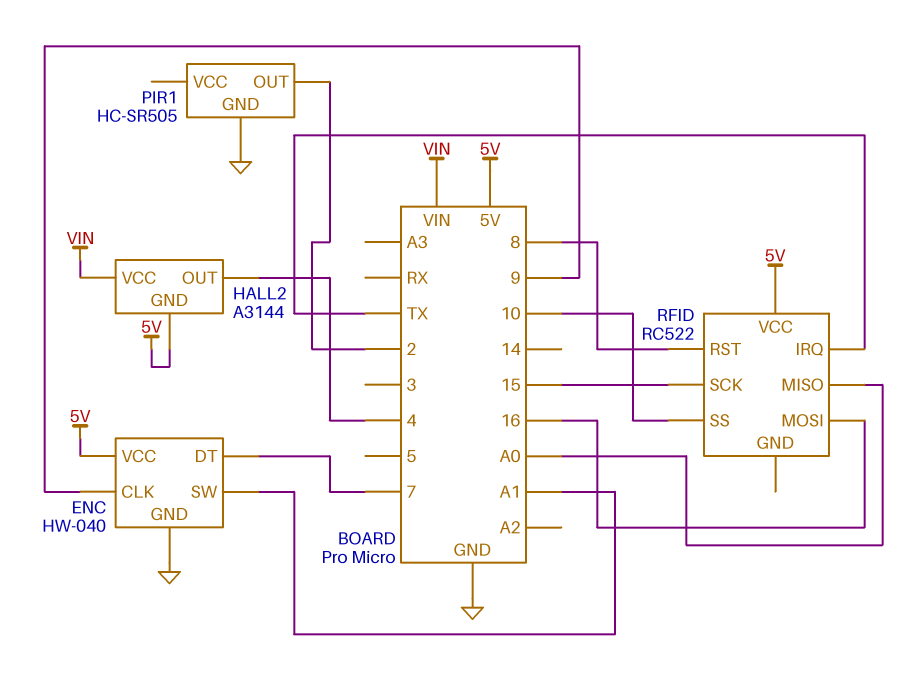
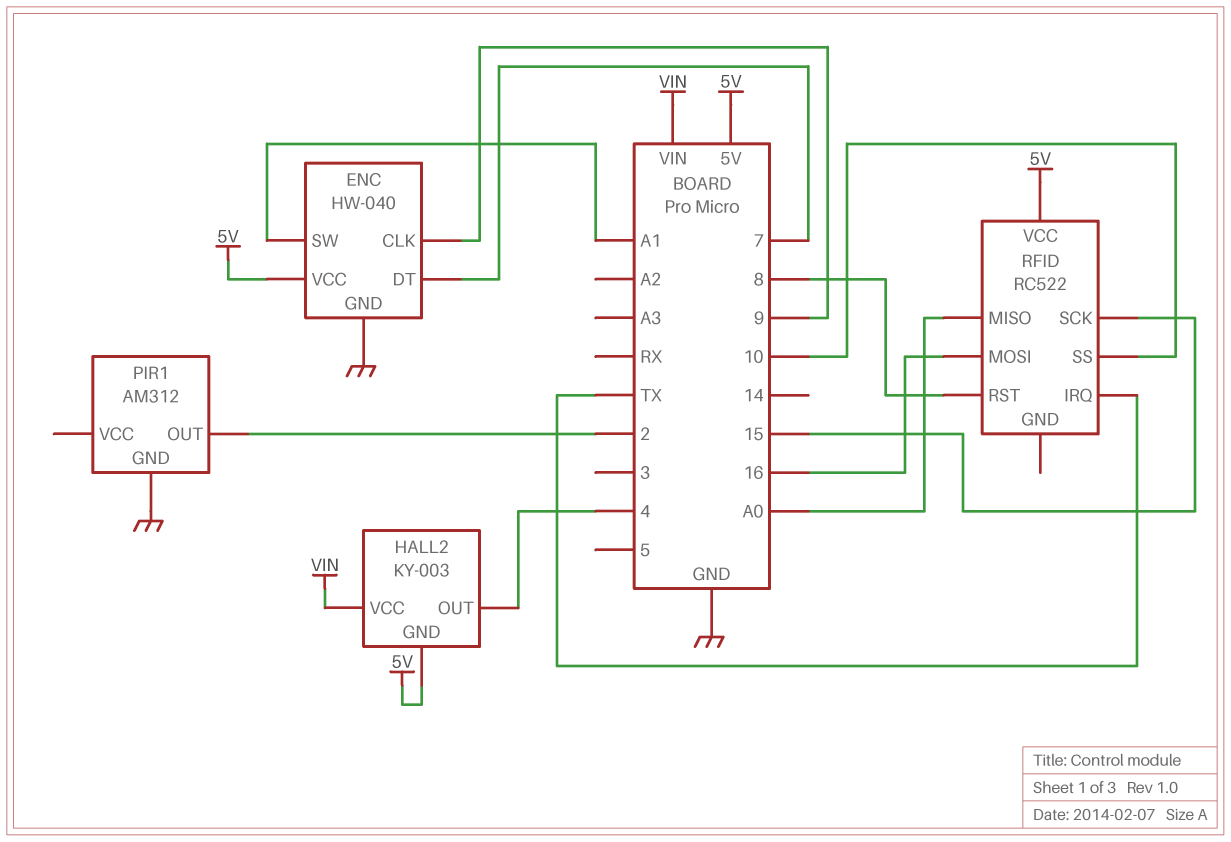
HALL2: A3144 -> KY-003
PIR1: HC-SR505 -> AM312

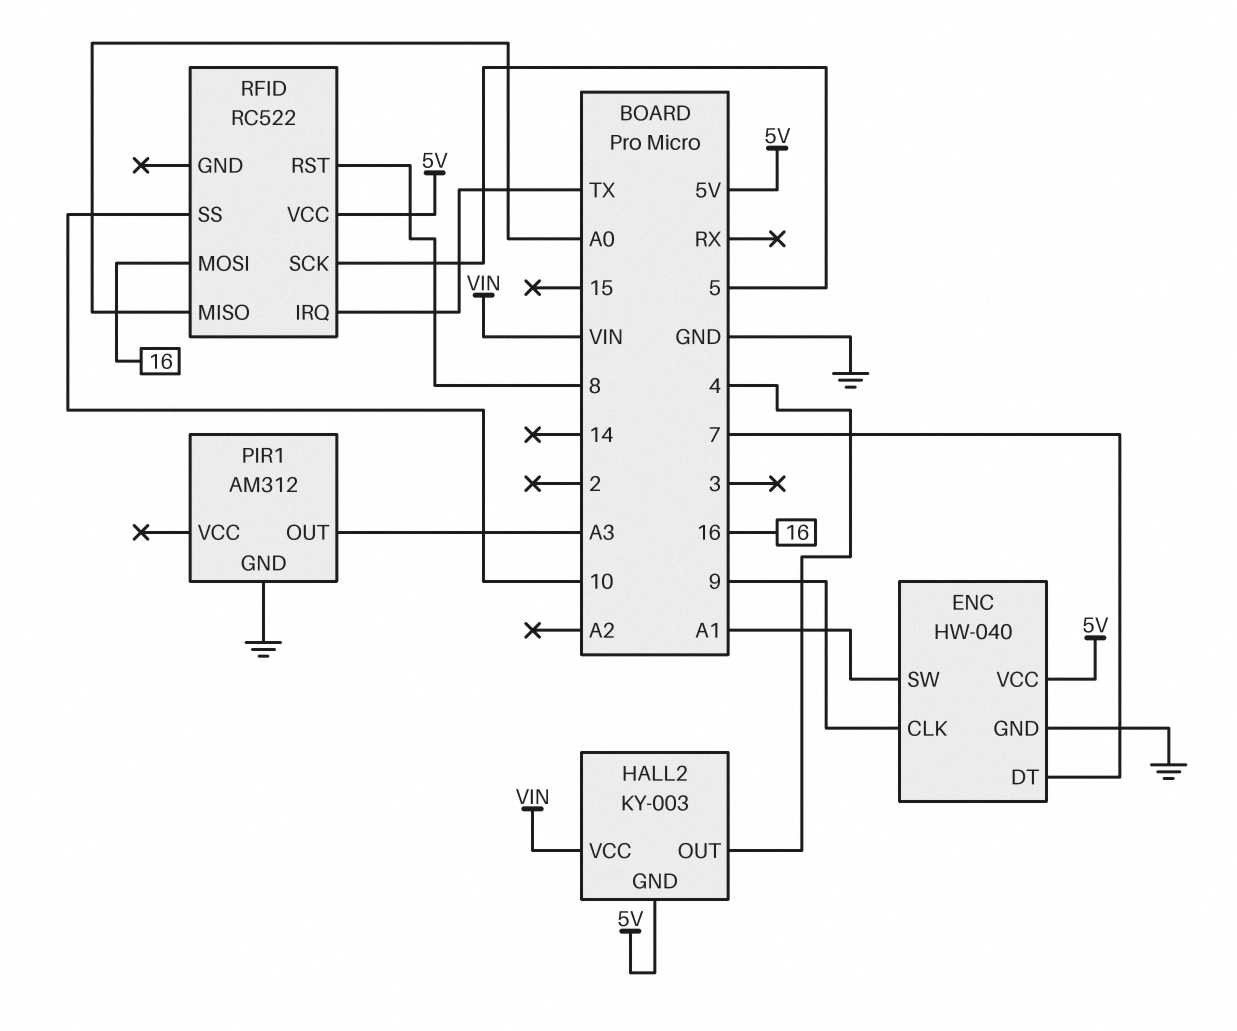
PIR1 pin OUT: 2 -> A3
RFID pin SCK: 15 -> 5

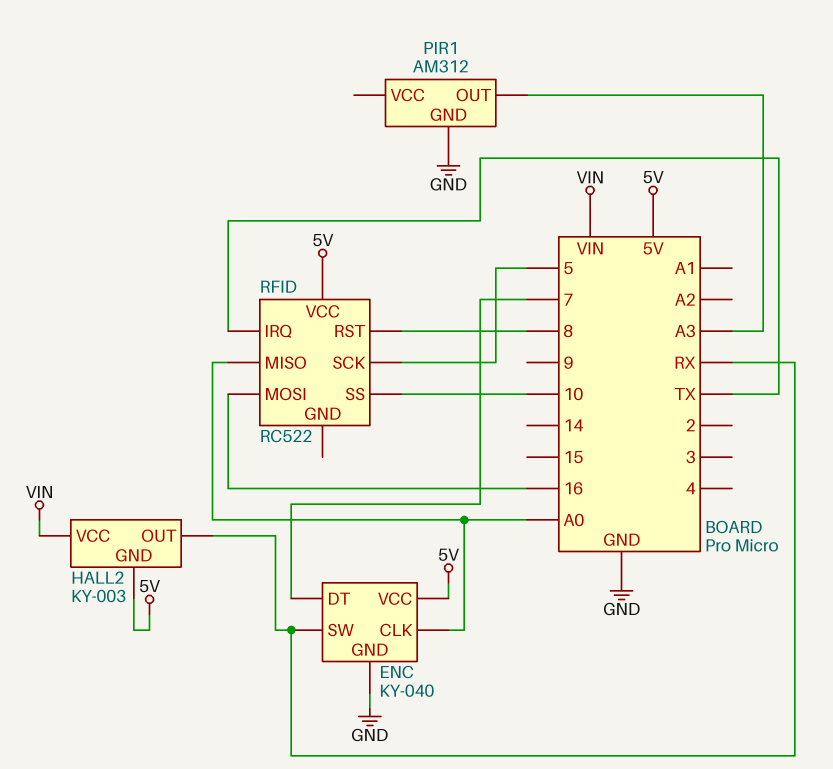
ENC: HW-040 -> KY-040
ENC pin CLK: 9 -> A0
ENC pin SW: A1 -> RX
HALL2 pin OUT: 4 -> RX

